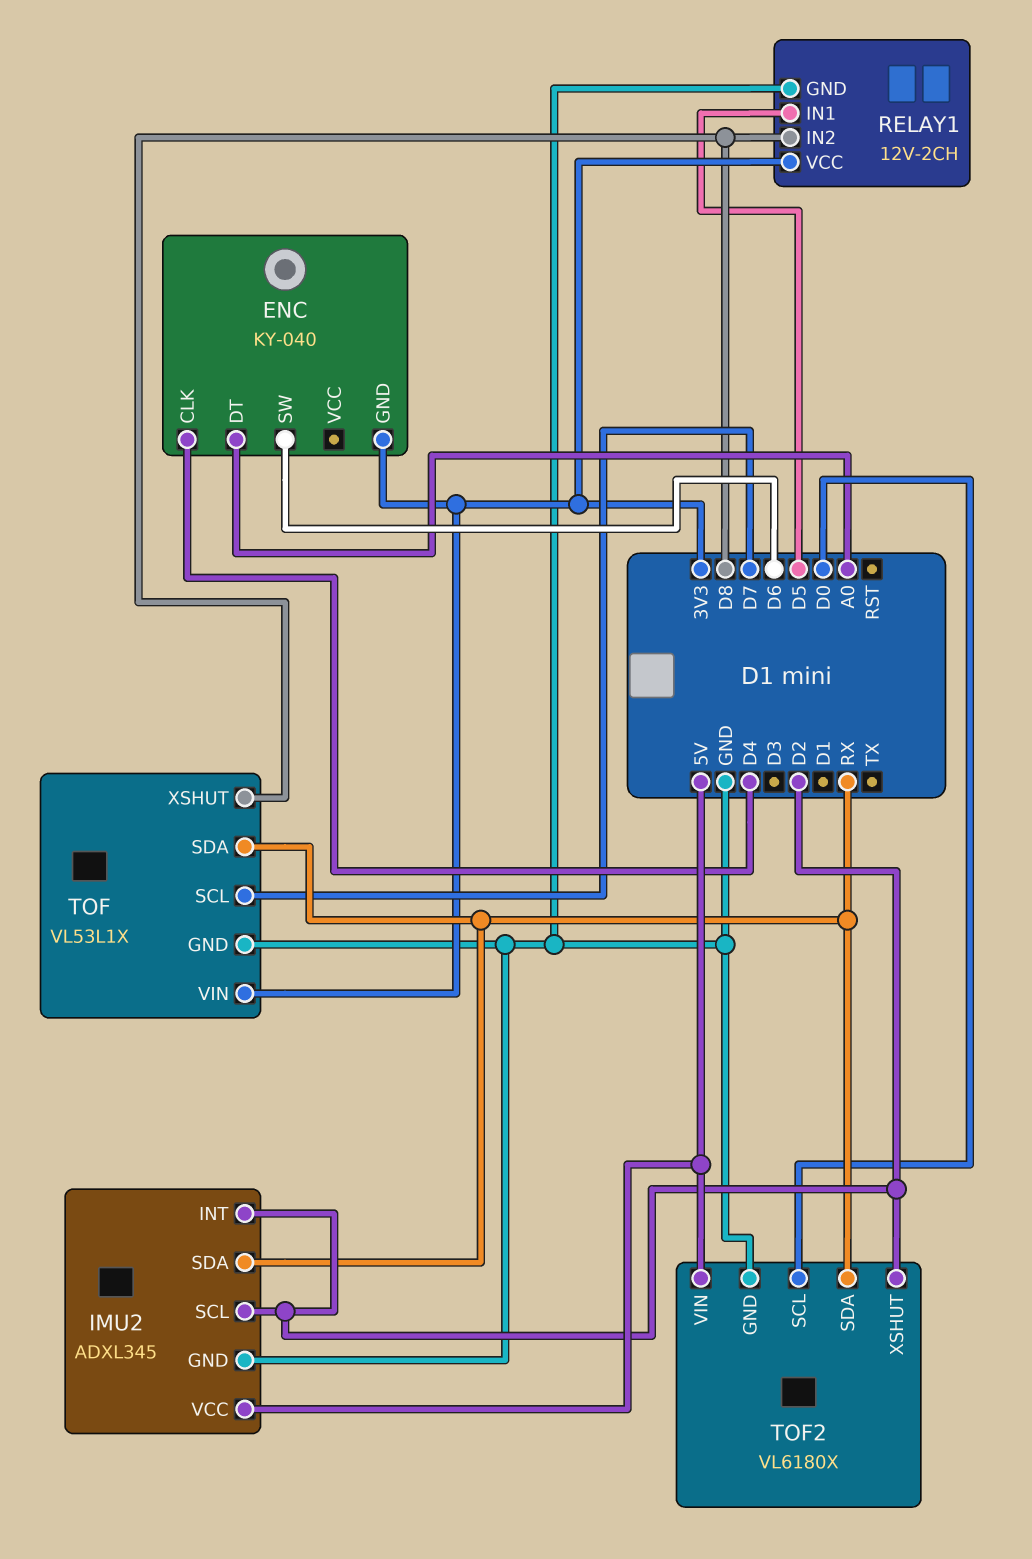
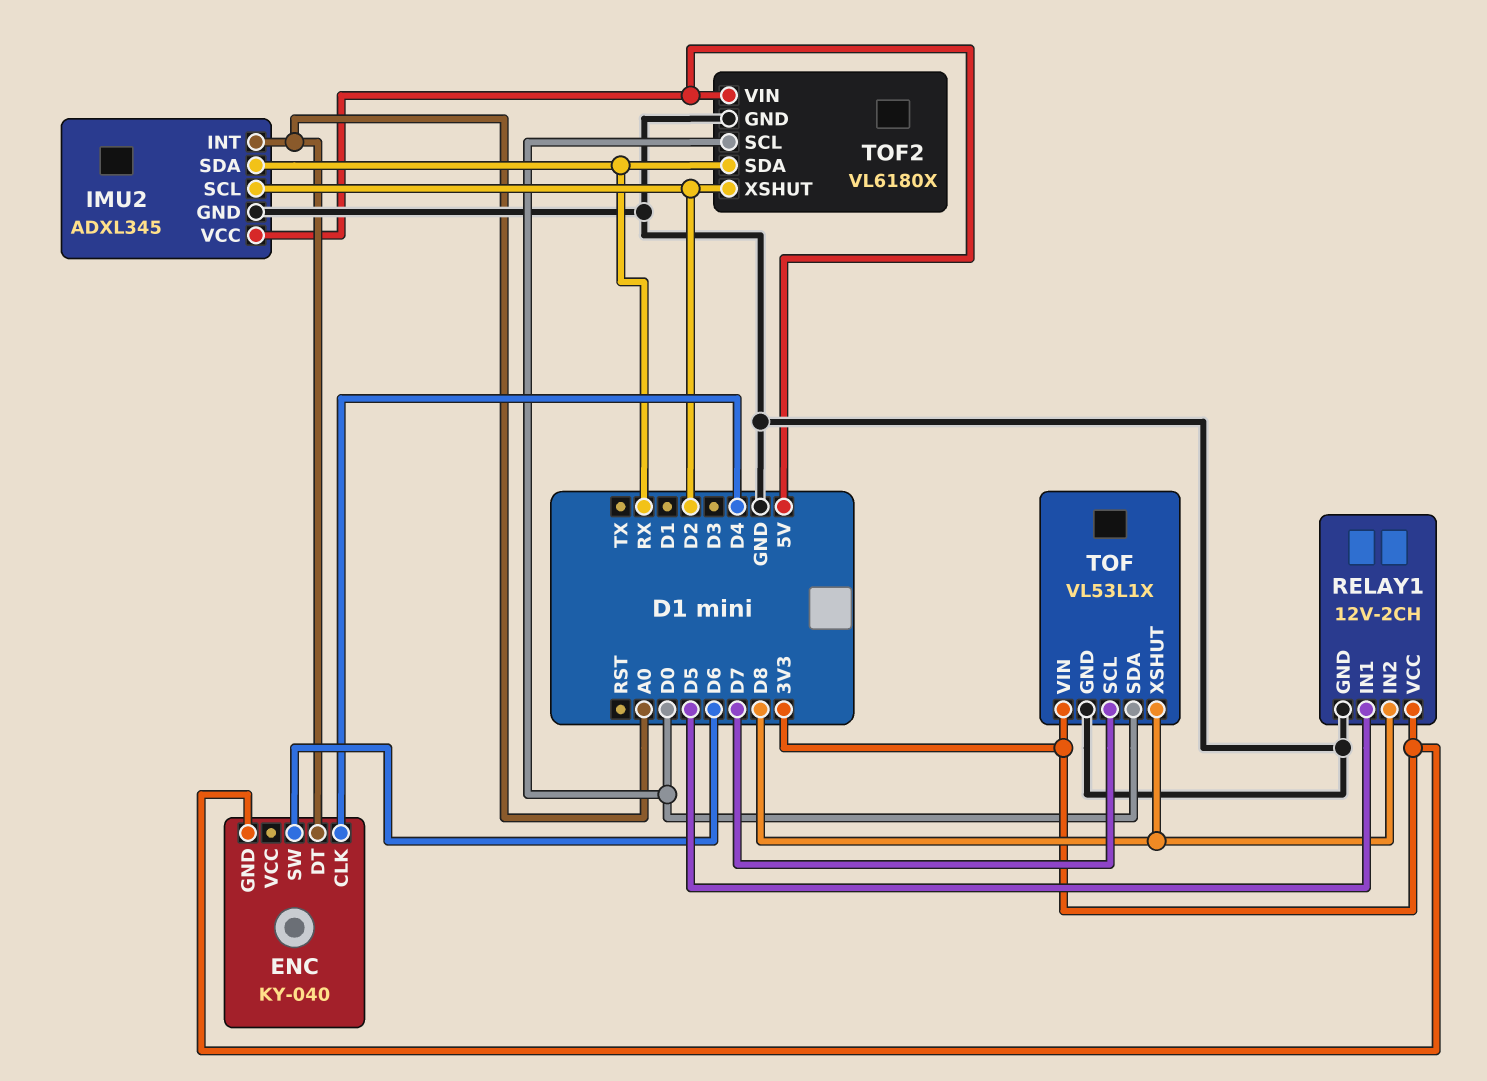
IMU2 pin INT: D2 -> A0
TOF pin SDA: RX -> D0

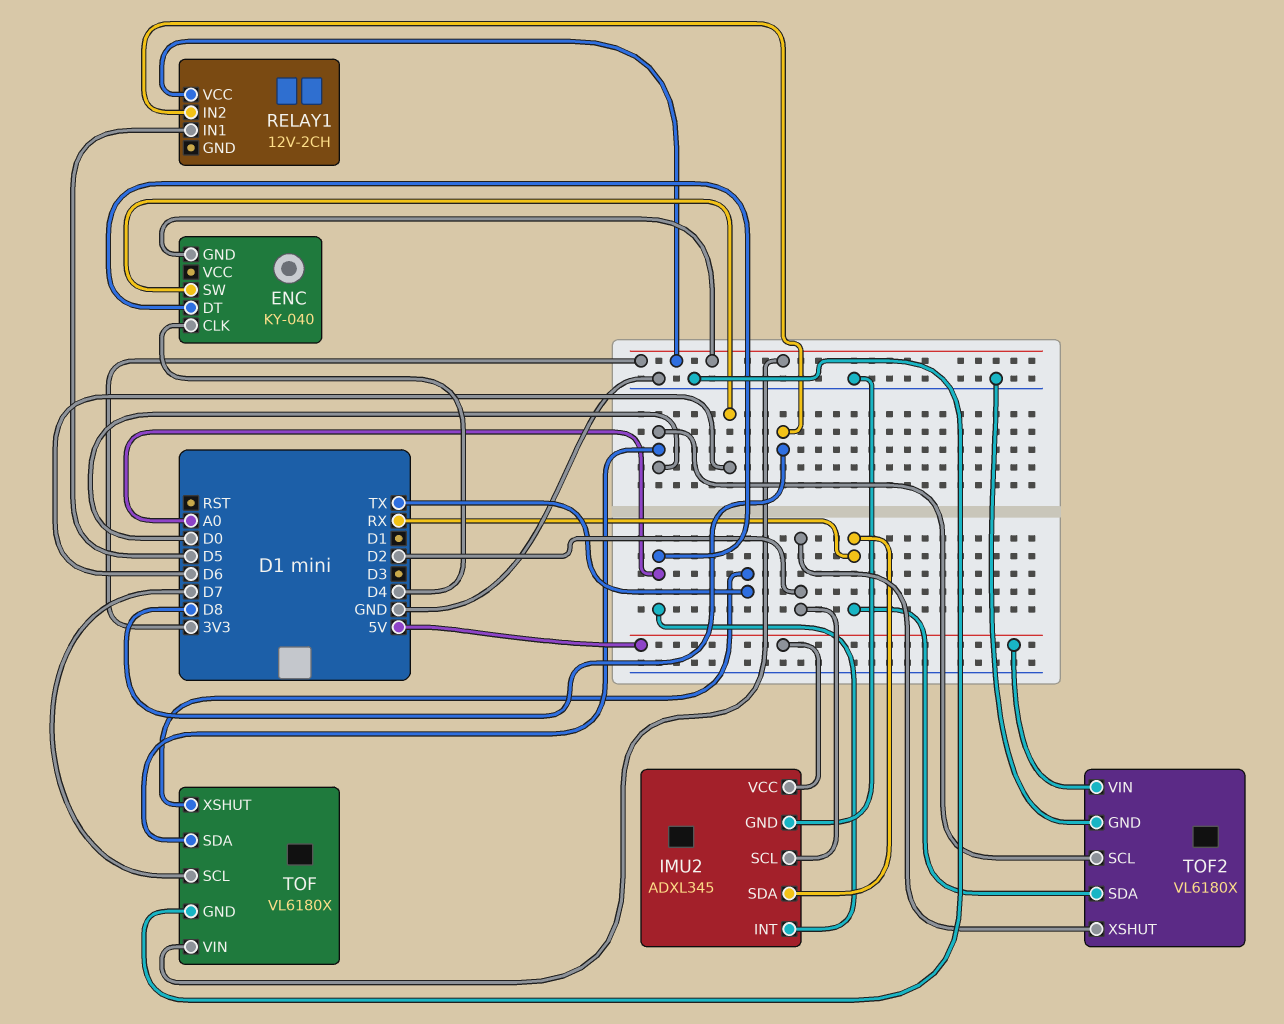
RELAY1 pin GND: GND -> none
TOF: VL53L1X -> VL6180X
TOF pin XSHUT: D8 -> TX

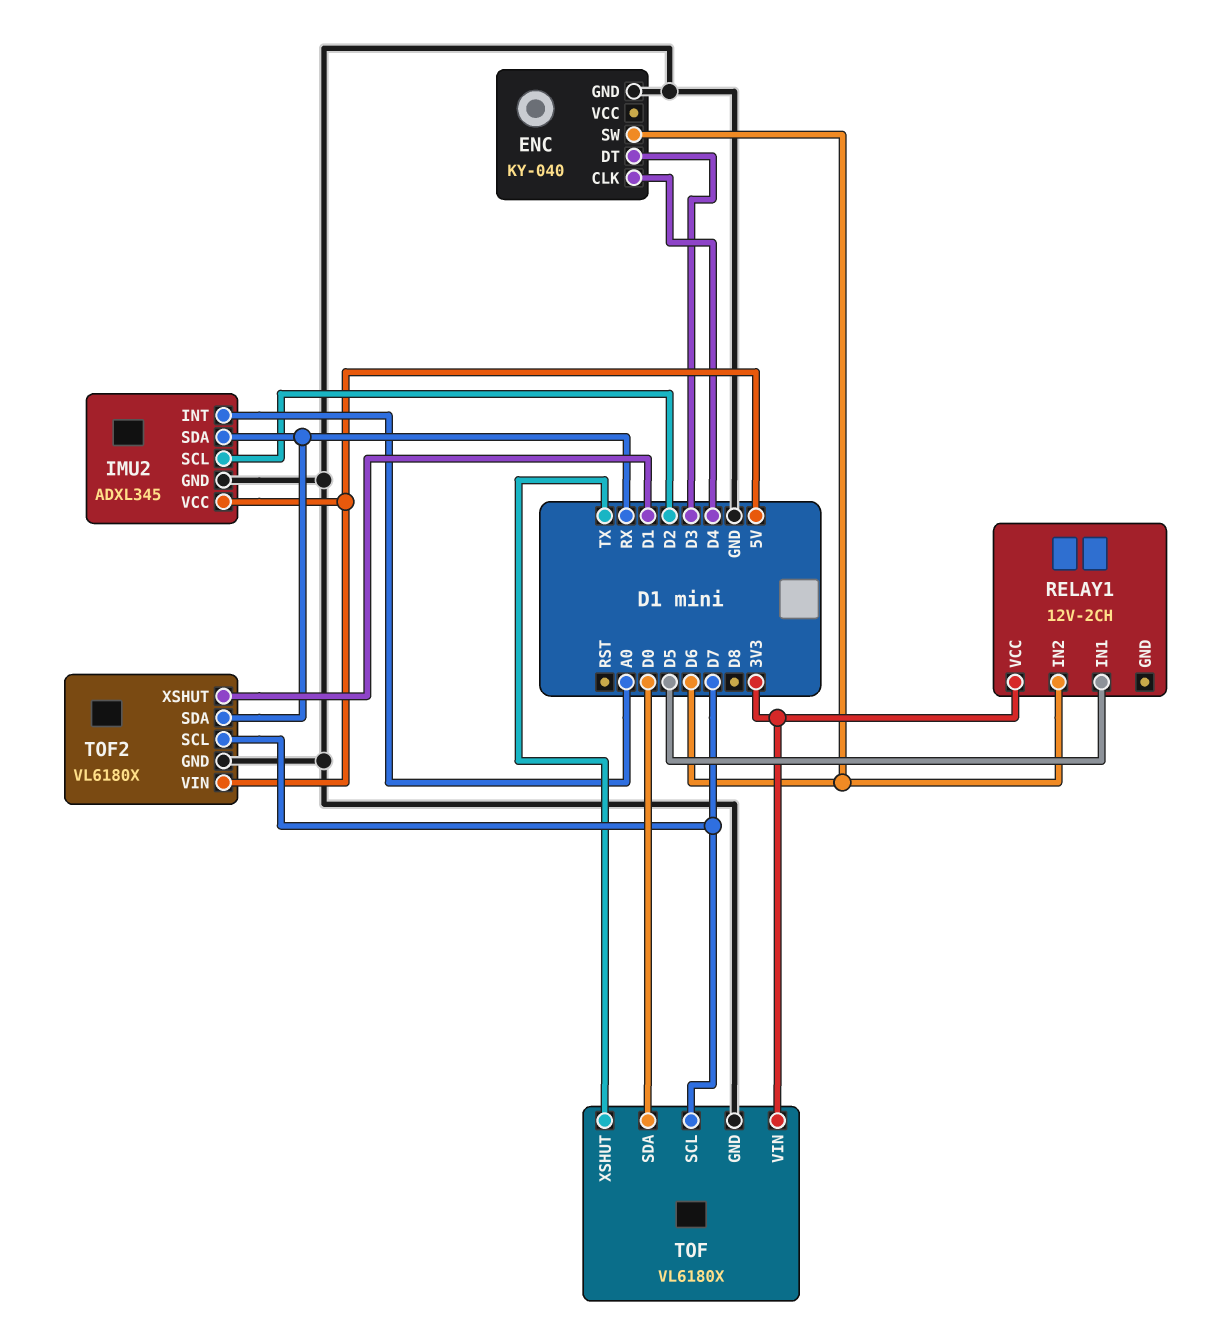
ENC pin DT: A0 -> D3
ENC pin GND: 3V3 -> GND
RELAY1 pin IN2: D8 -> D6
TOF2 pin SCL: D0 -> D7
TOF2 pin XSHUT: D2 -> D1

